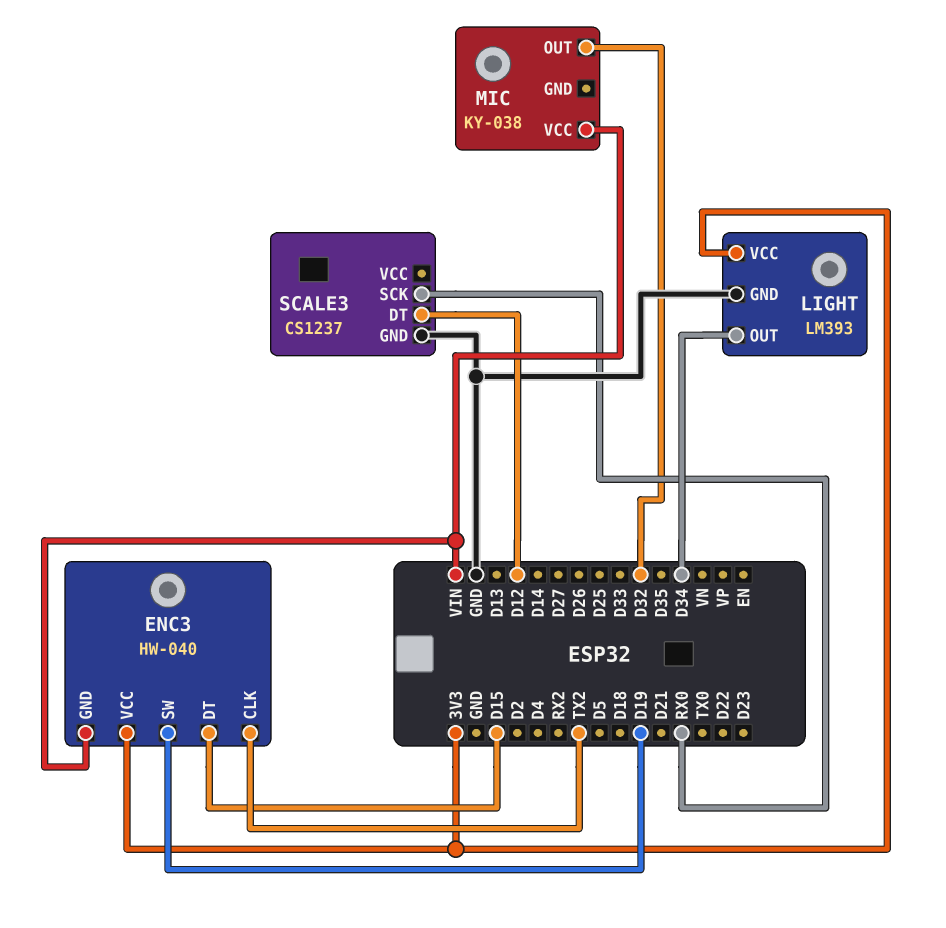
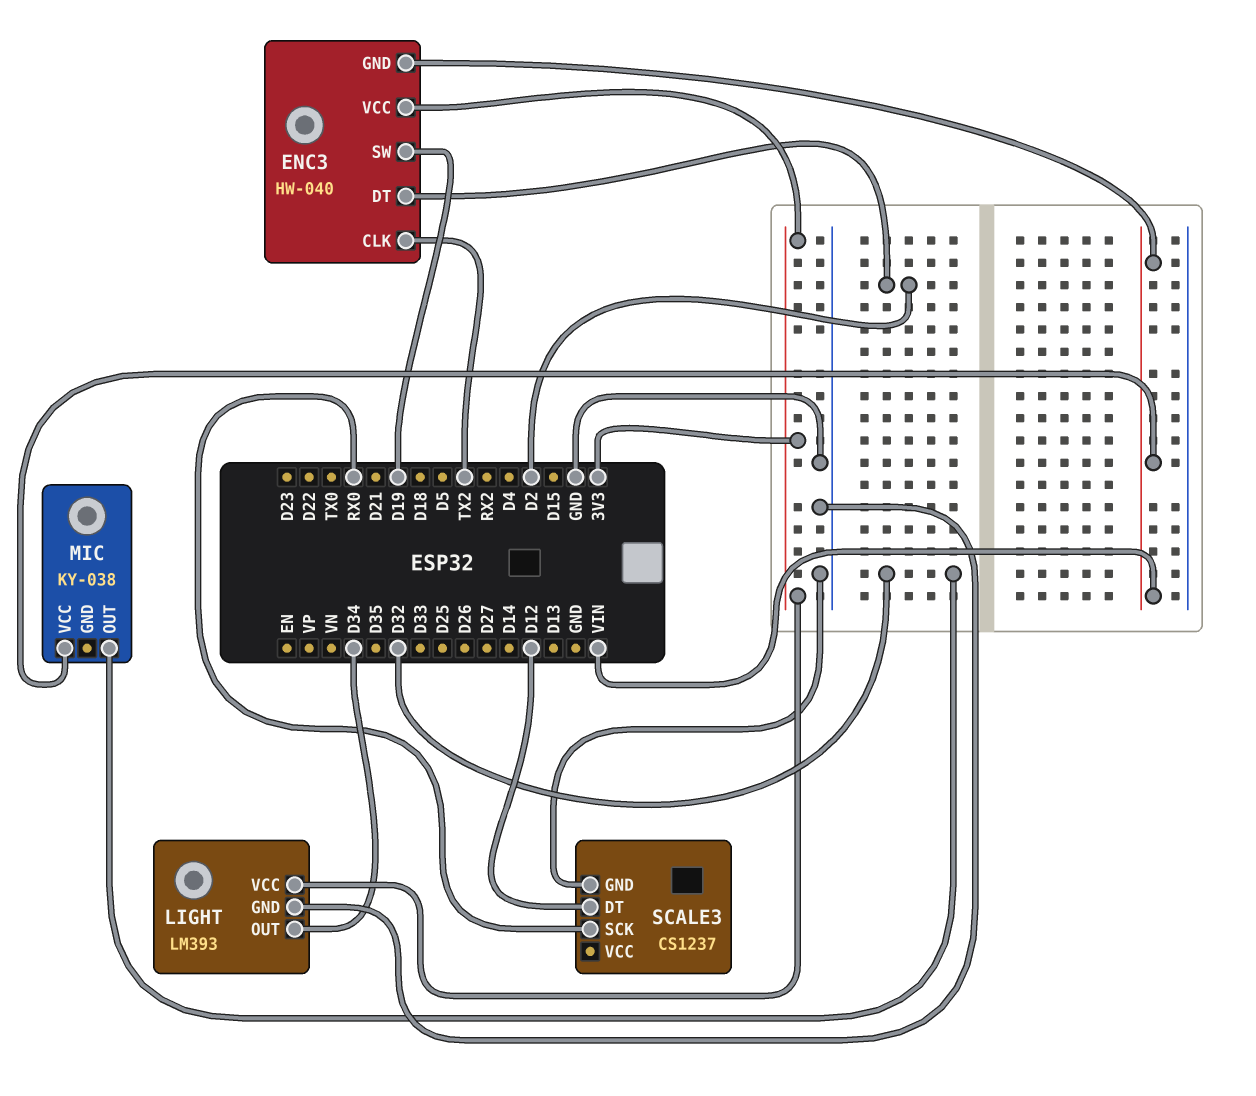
ENC3 pin DT: D15 -> D2

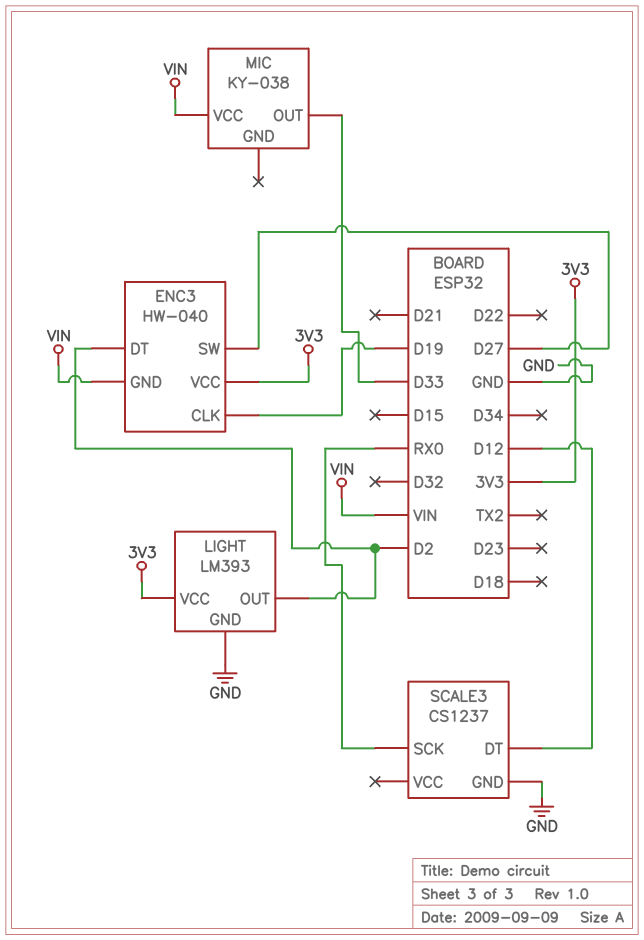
ENC3 pin CLK: TX2 -> D19
ENC3 pin SW: D19 -> D27
LIGHT pin OUT: D34 -> D2
MIC pin OUT: D32 -> D33

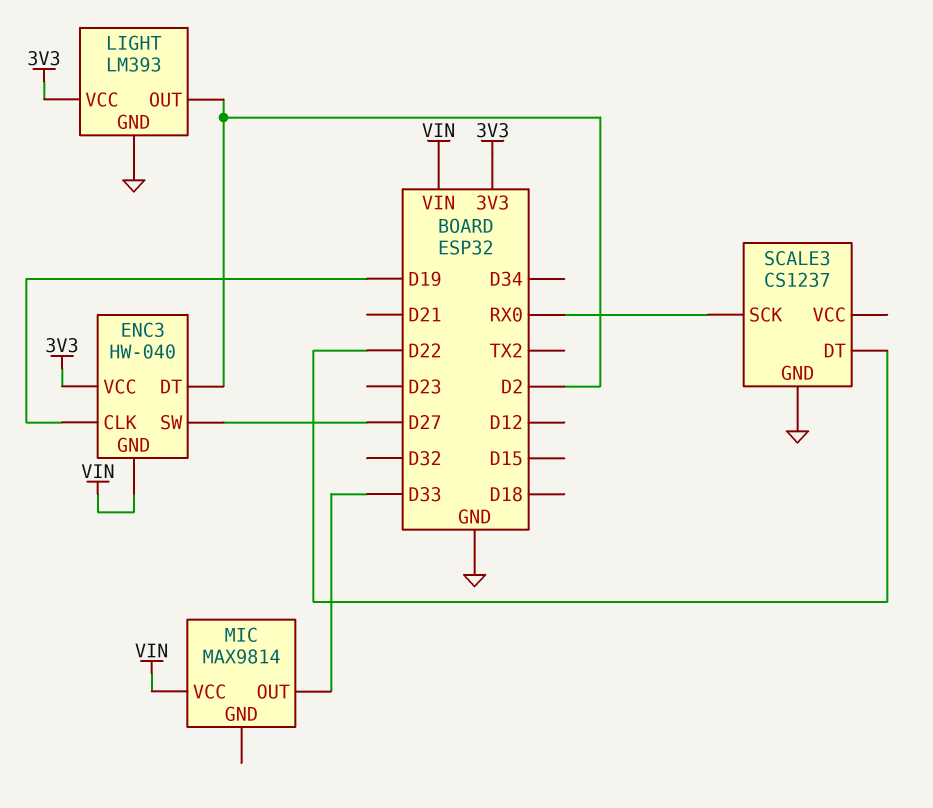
MIC: KY-038 -> MAX9814
SCALE3 pin DT: D12 -> D22

